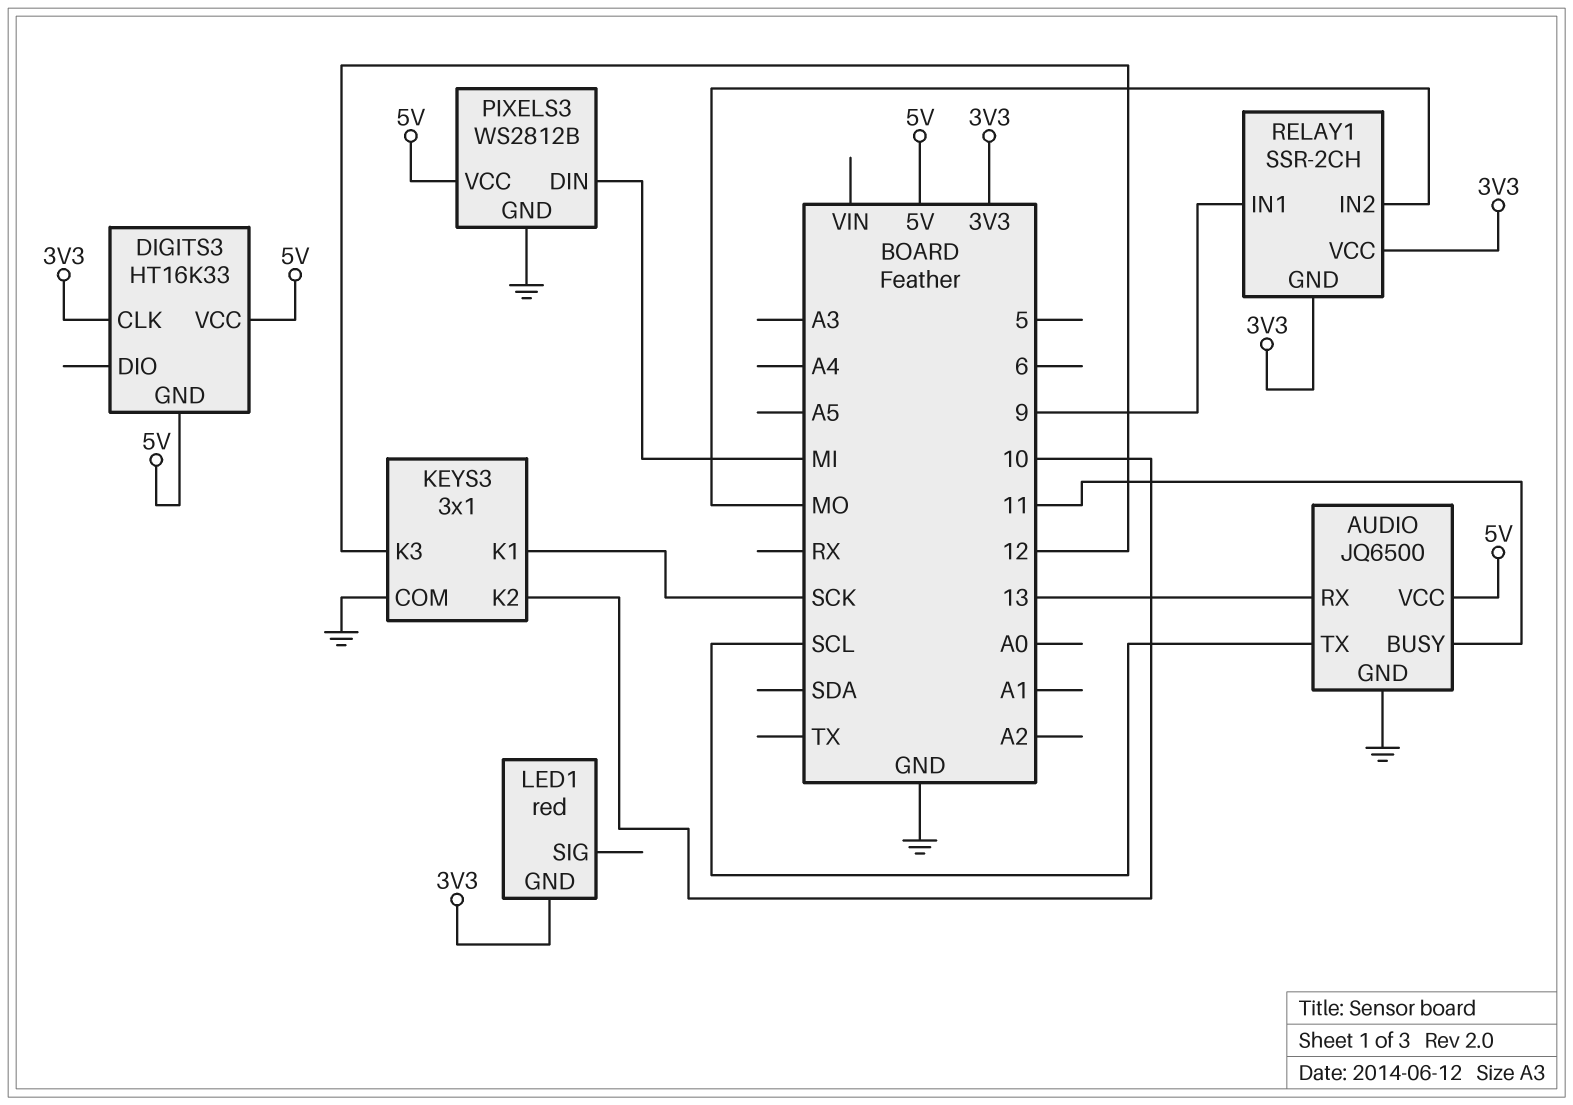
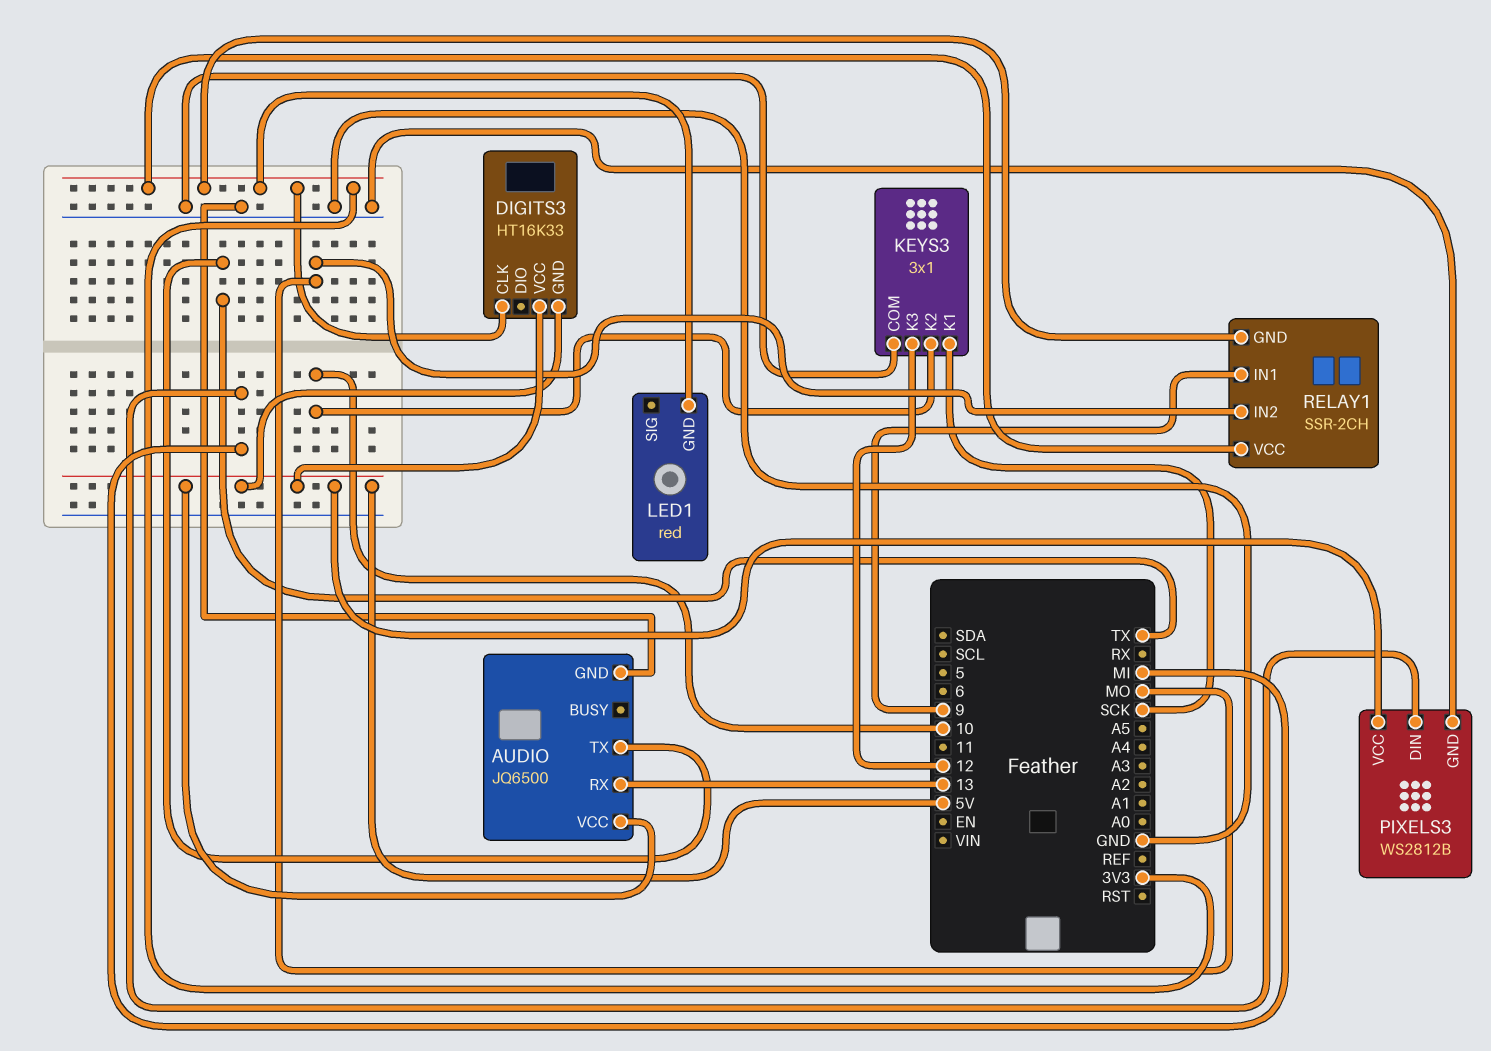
AUDIO pin BUSY: 11 -> none
AUDIO pin TX: SCL -> TX

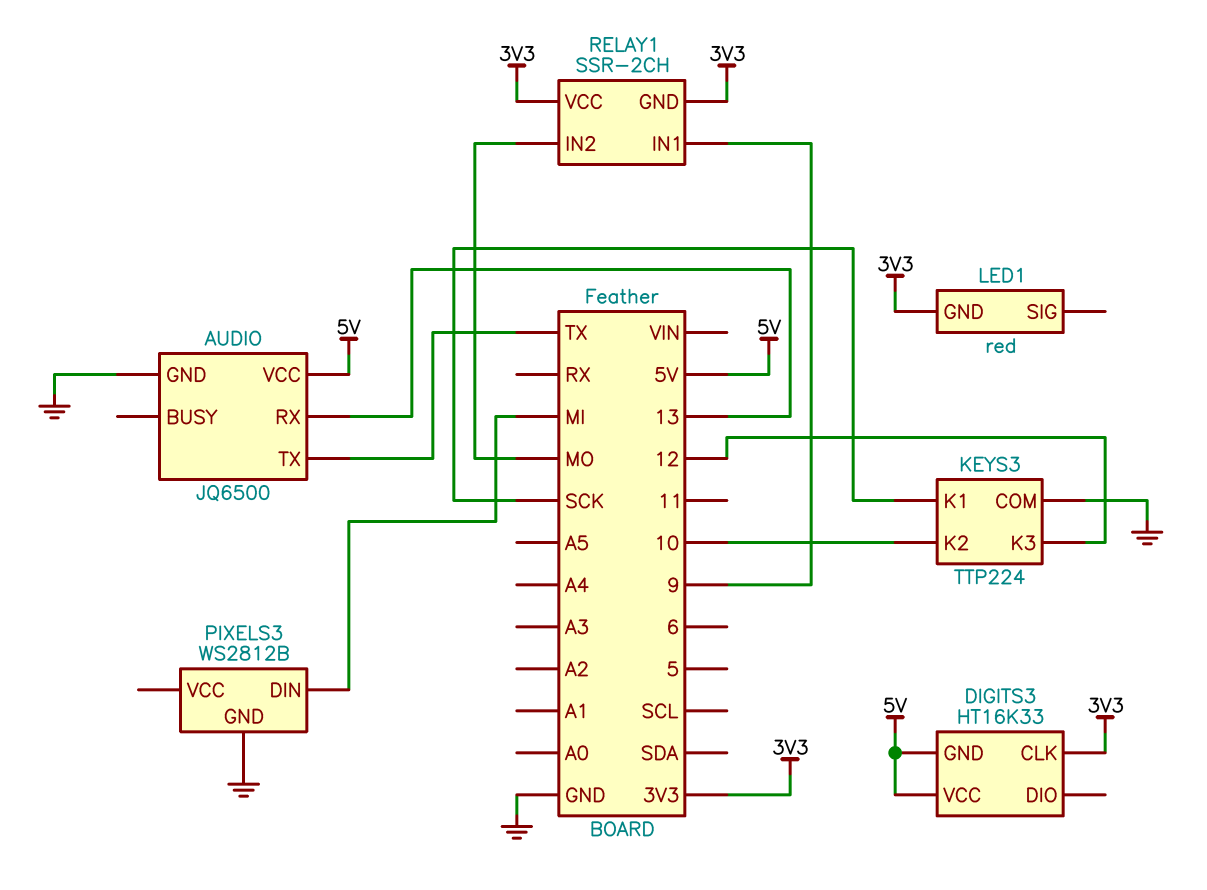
KEYS3: 3x1 -> TTP224
PIXELS3 pin VCC: 5V -> none

